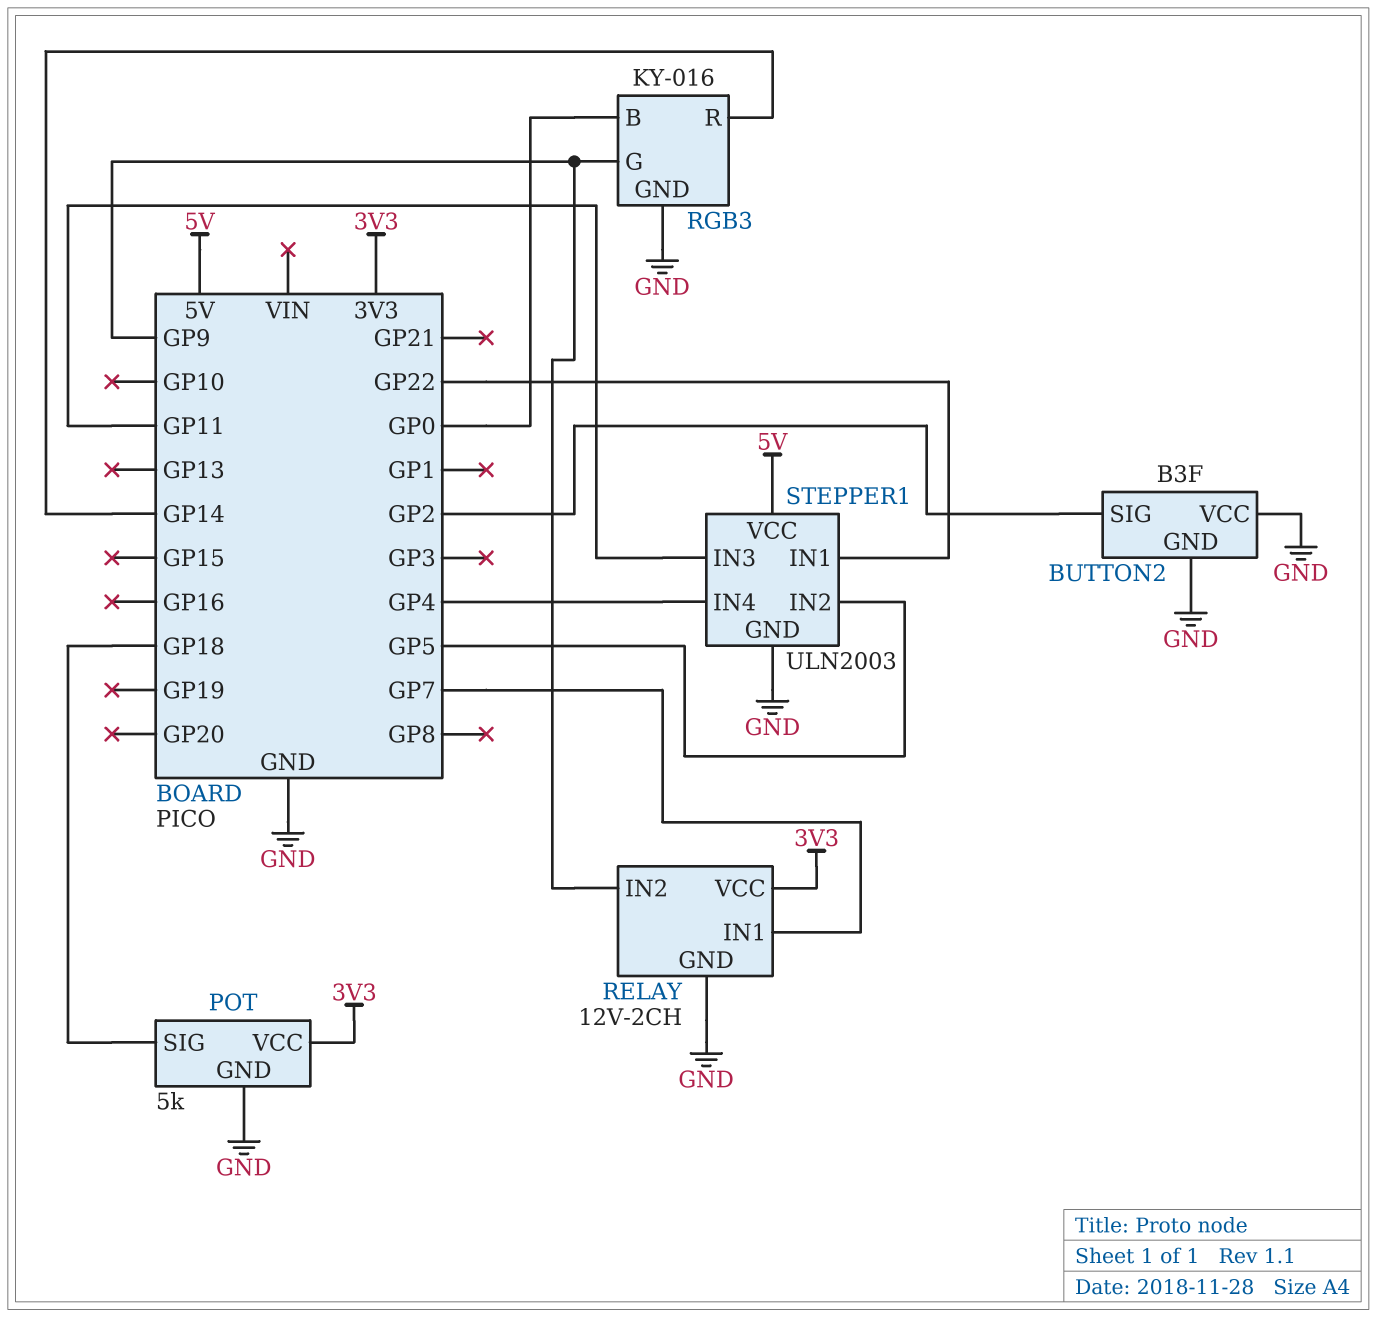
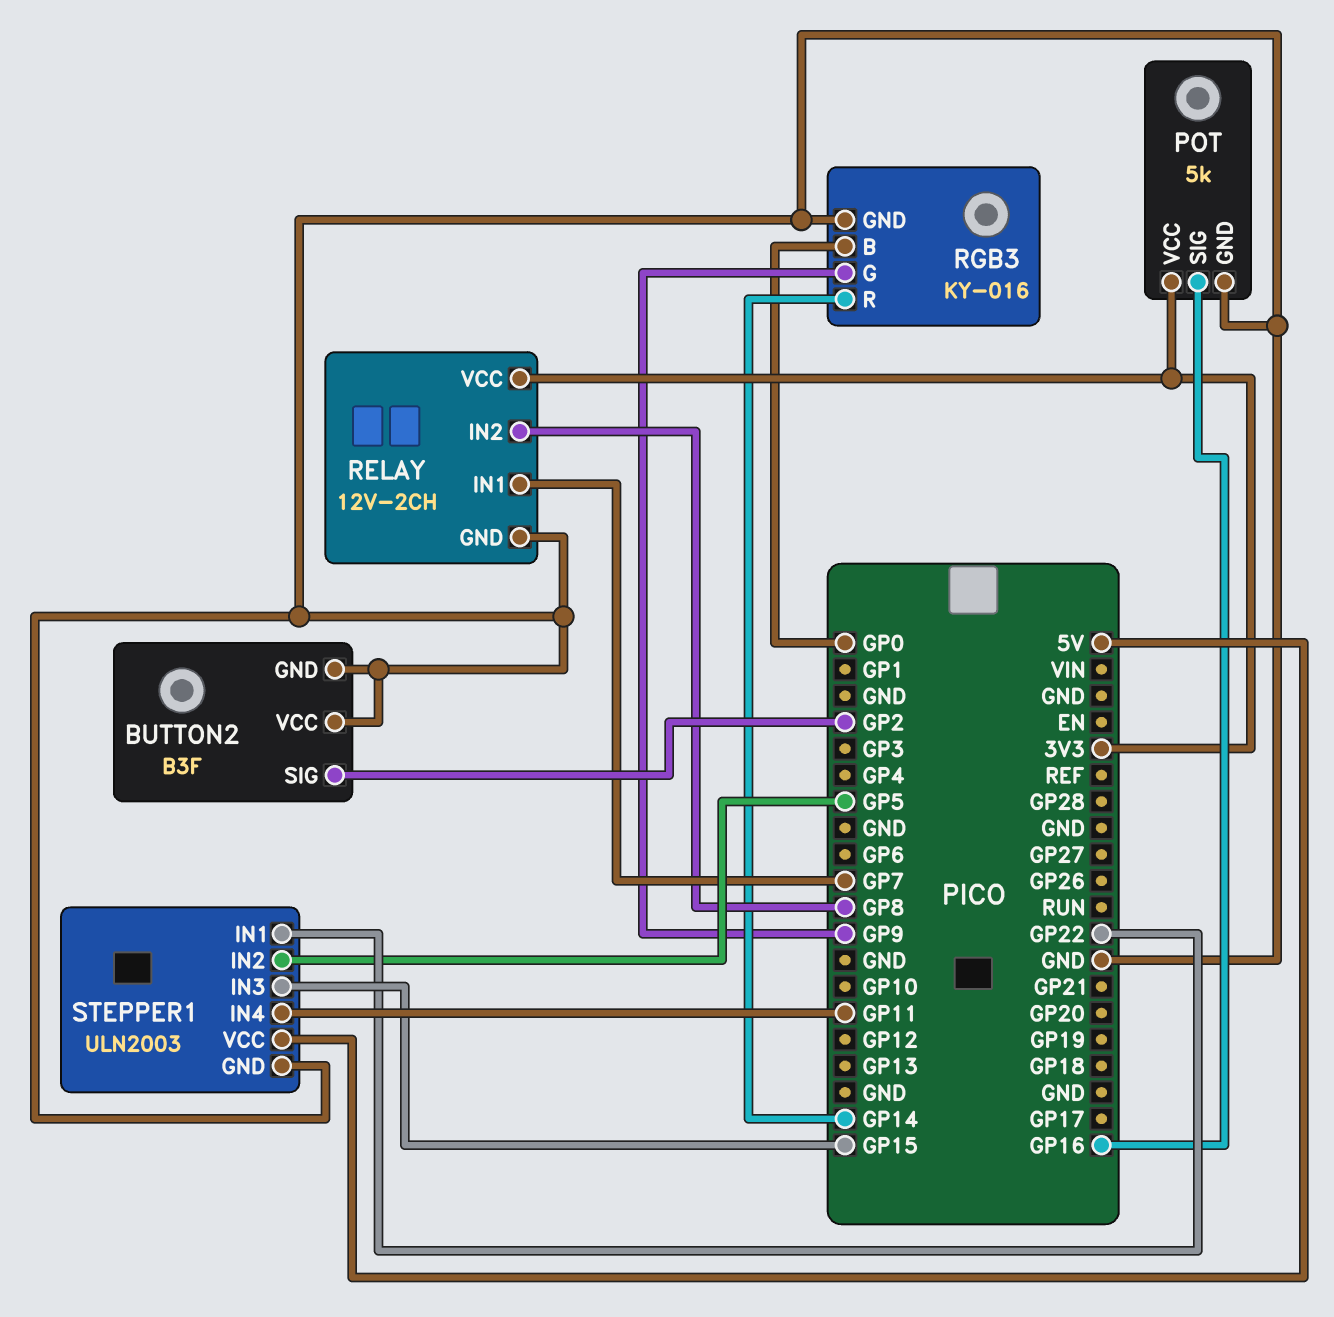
POT pin SIG: GP18 -> GP16
RELAY pin IN2: GP9 -> GP8
STEPPER1 pin IN3: GP11 -> GP15
STEPPER1 pin IN4: GP4 -> GP11

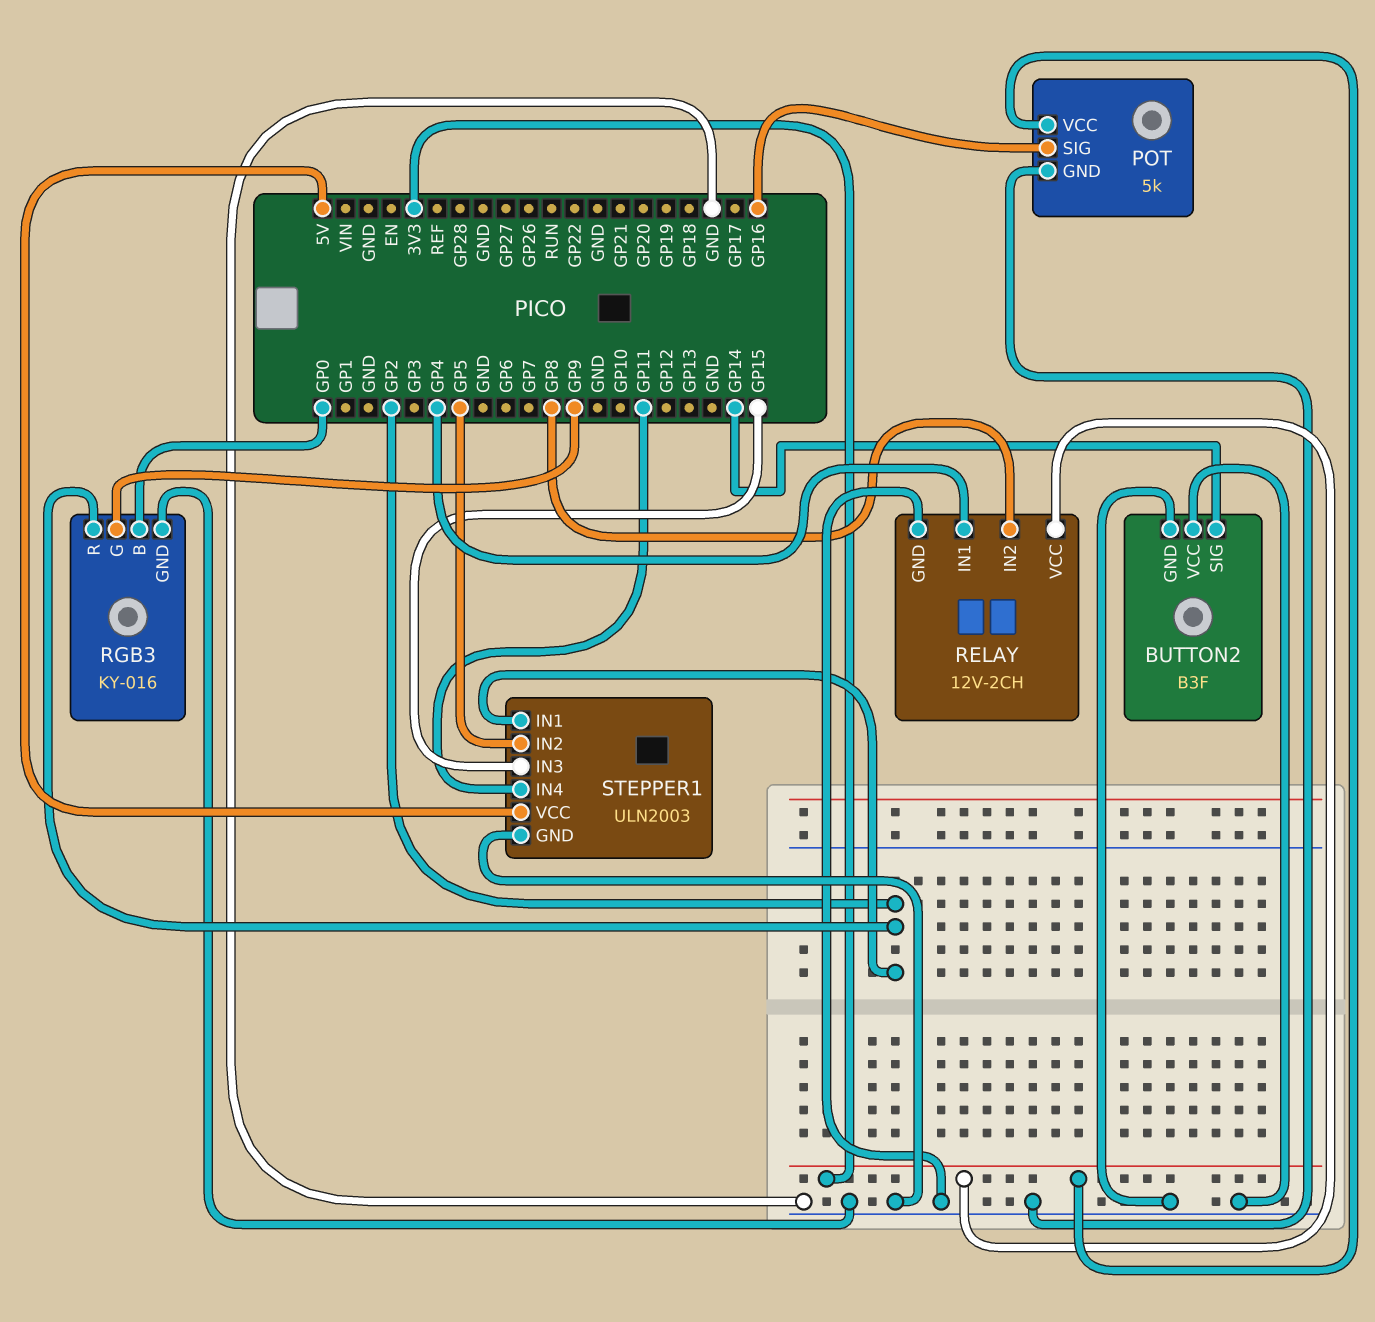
BUTTON2 pin SIG: GP2 -> GP14
RELAY pin IN1: GP7 -> GP4
RGB3 pin R: GP14 -> GP2
STEPPER1 pin IN1: GP22 -> GP2

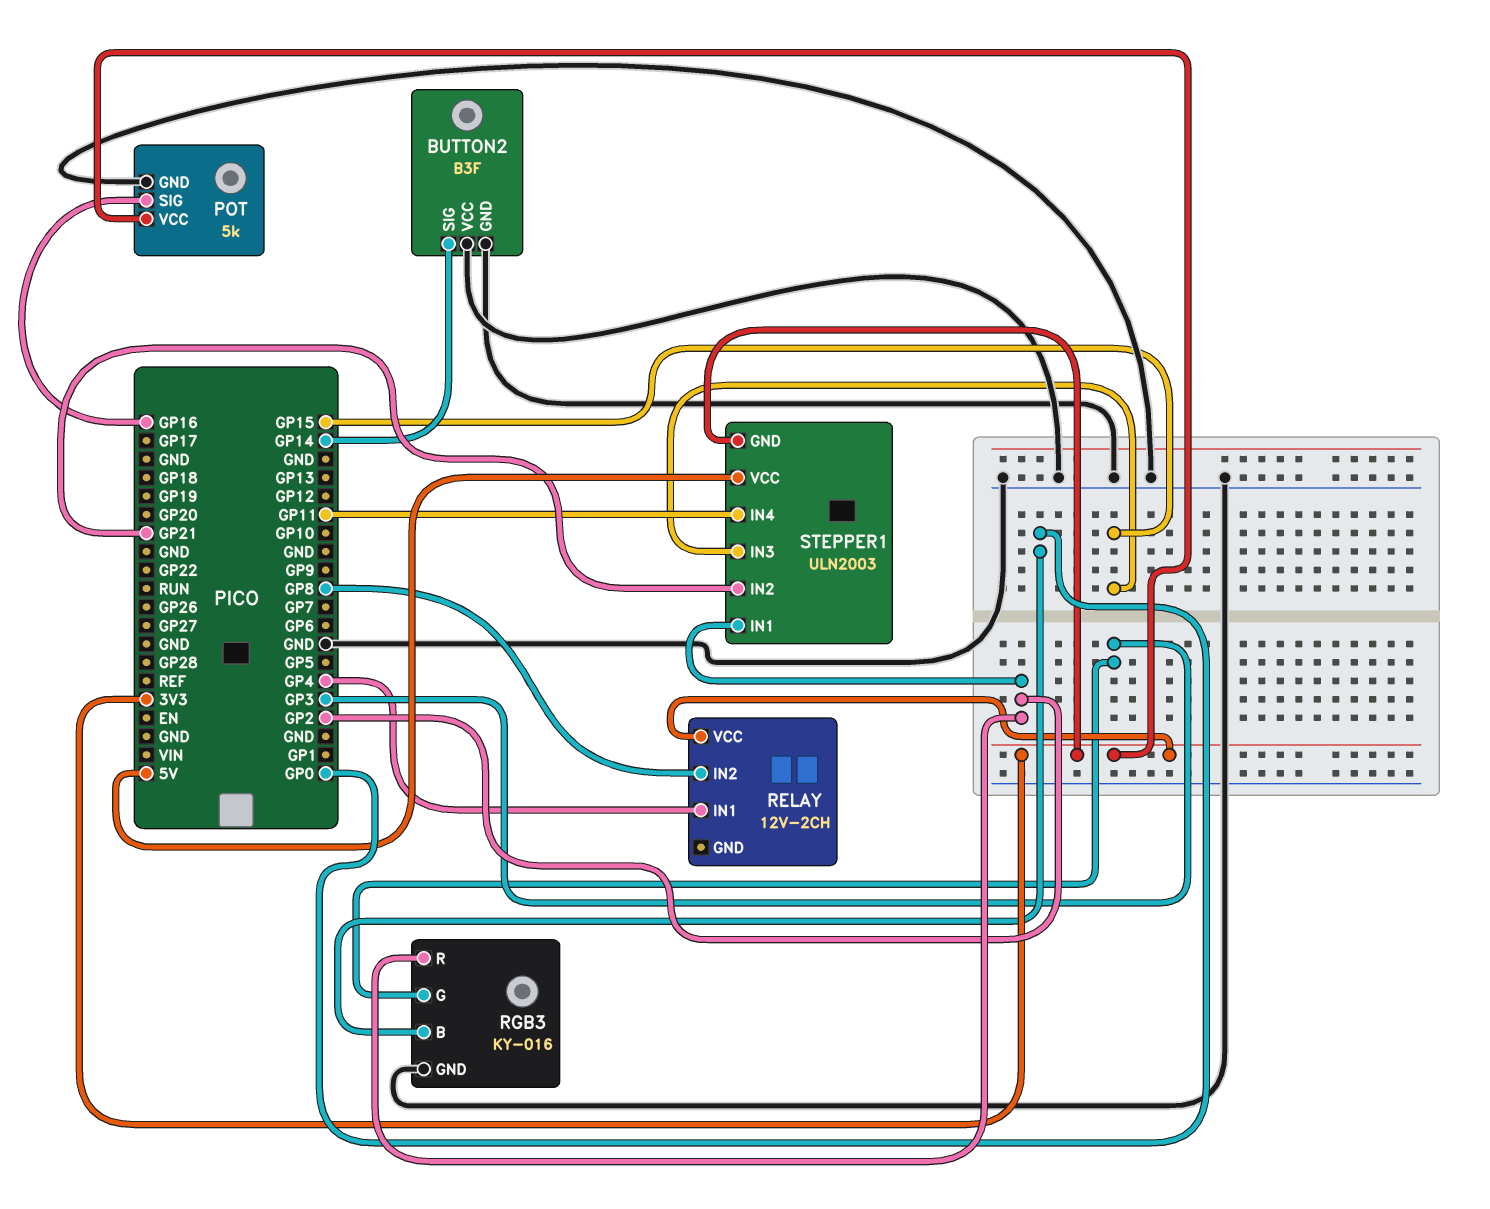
RELAY pin GND: GND -> none
RGB3 pin G: GP9 -> GP3
STEPPER1 pin GND: GND -> 3V3
STEPPER1 pin IN2: GP5 -> GP21

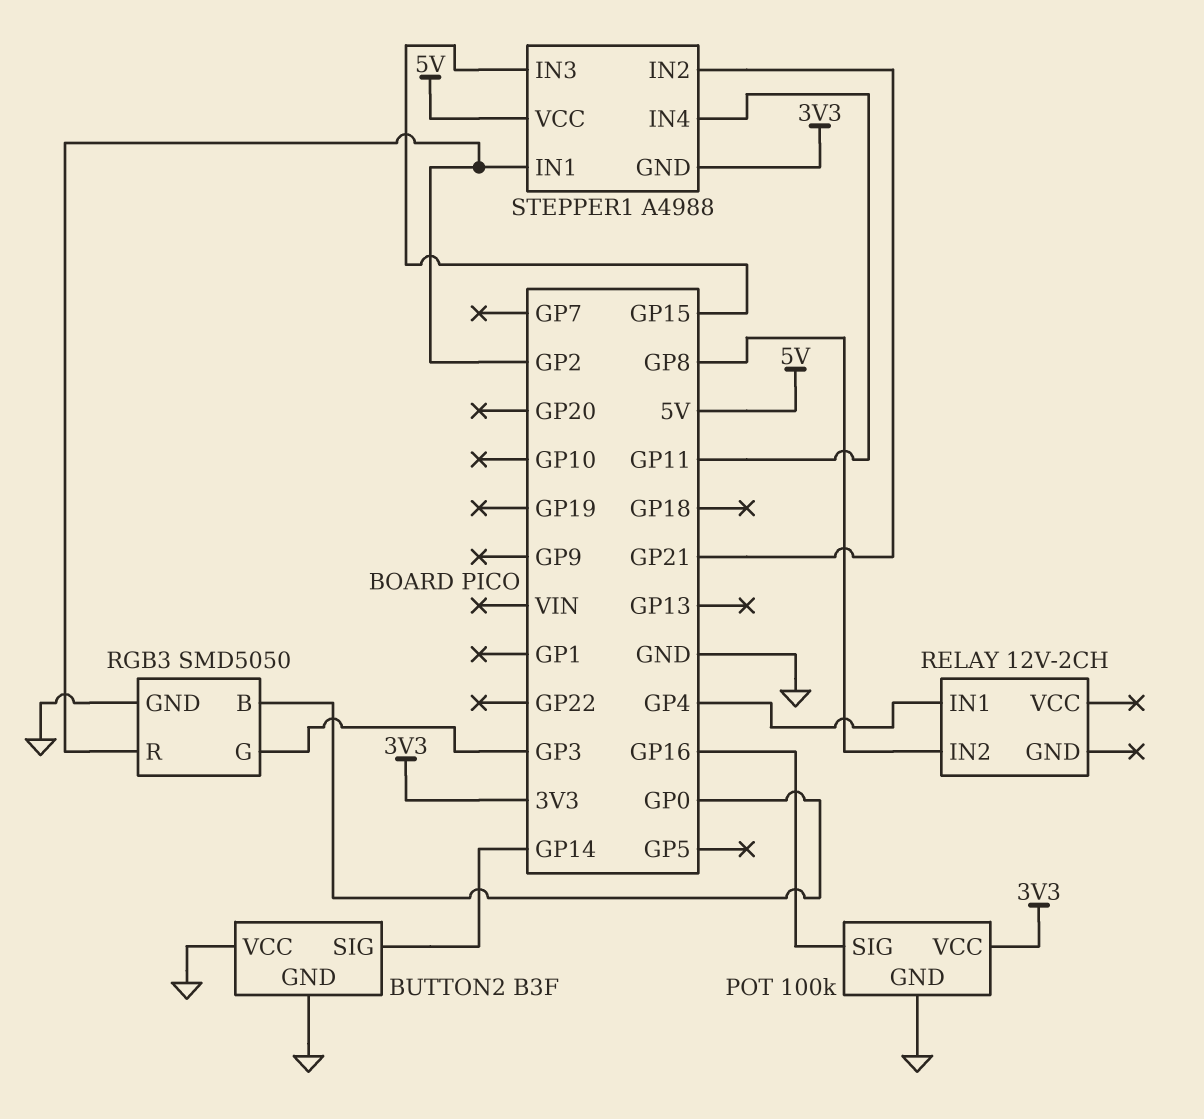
POT: 5k -> 100k
RELAY pin VCC: 3V3 -> none
RGB3: KY-016 -> SMD5050
STEPPER1: ULN2003 -> A4988

